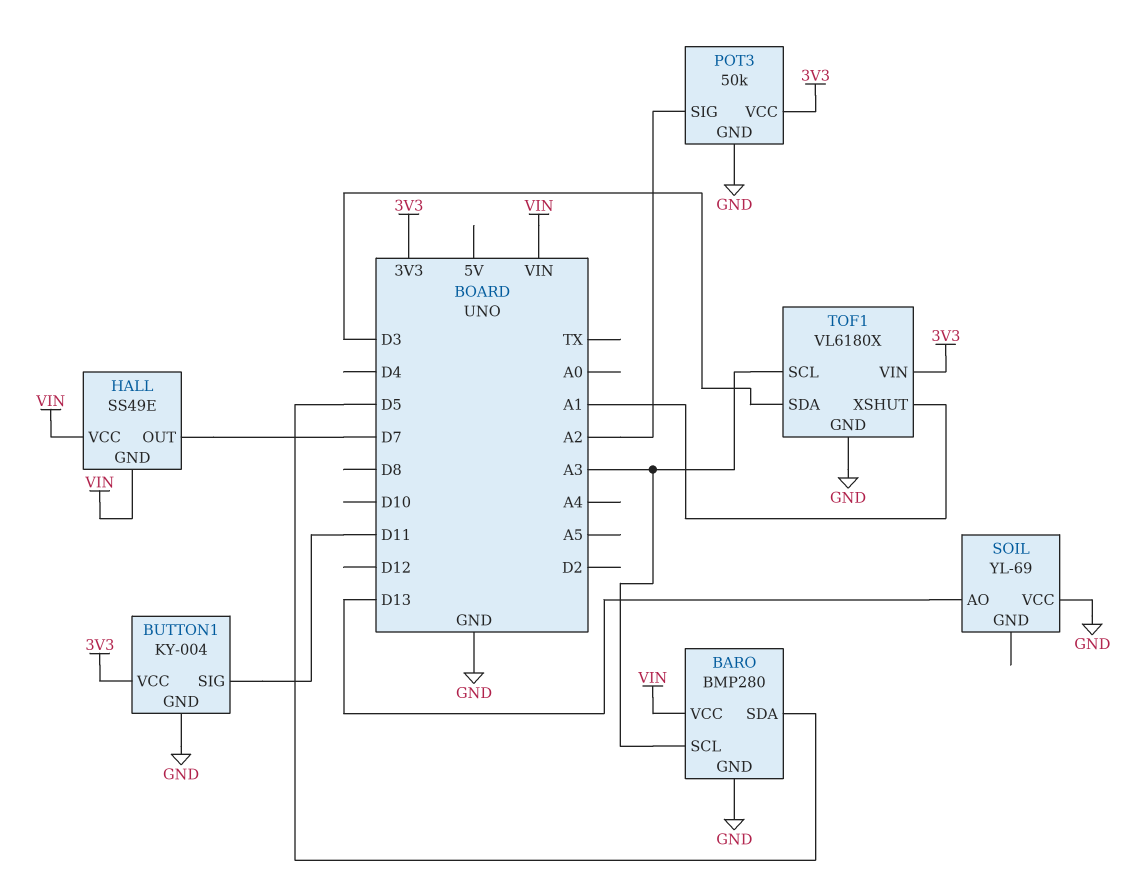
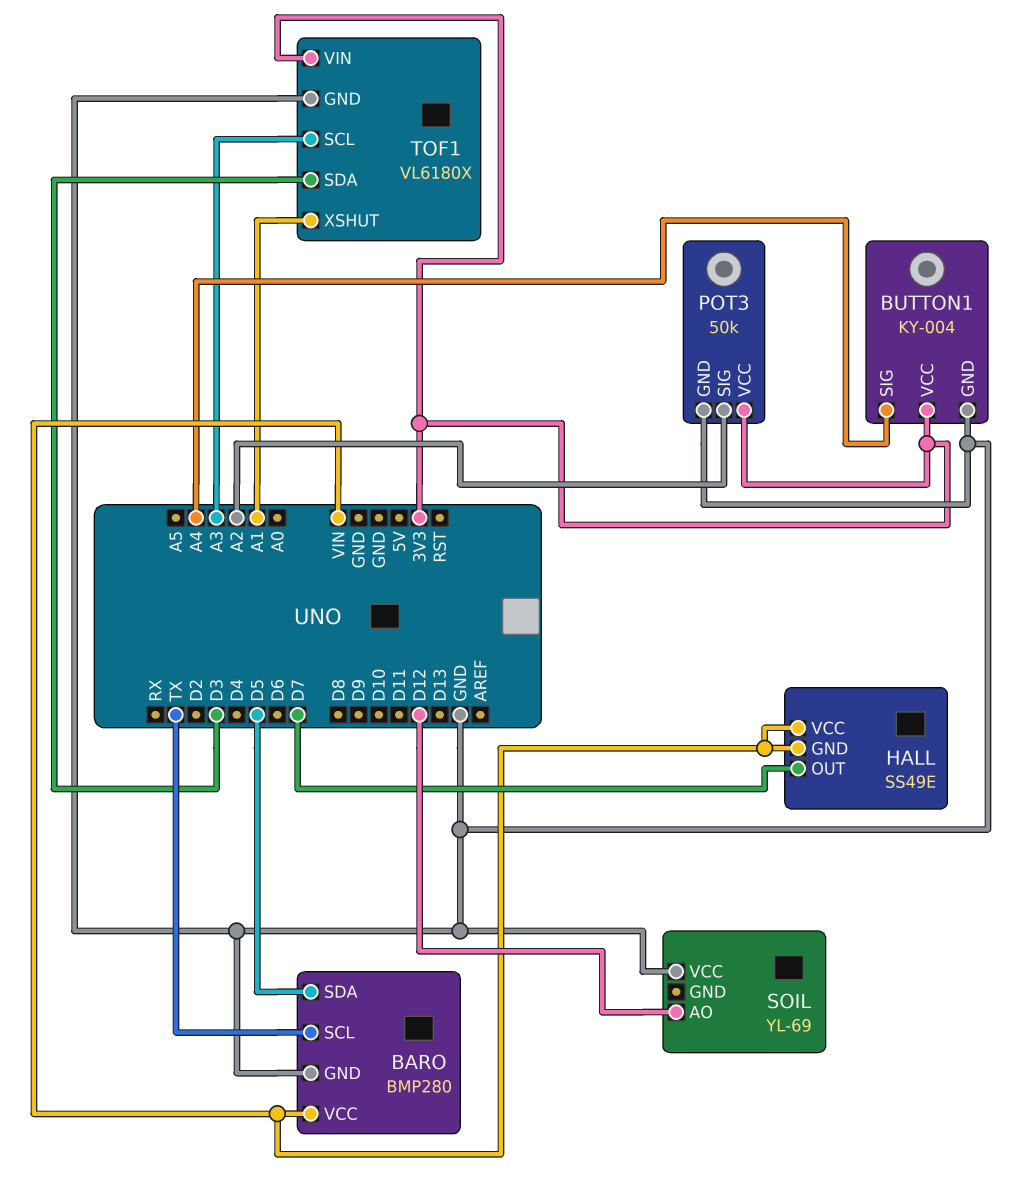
BARO pin SCL: A3 -> TX
BUTTON1 pin SIG: D11 -> A4
SOIL pin AO: D13 -> D12

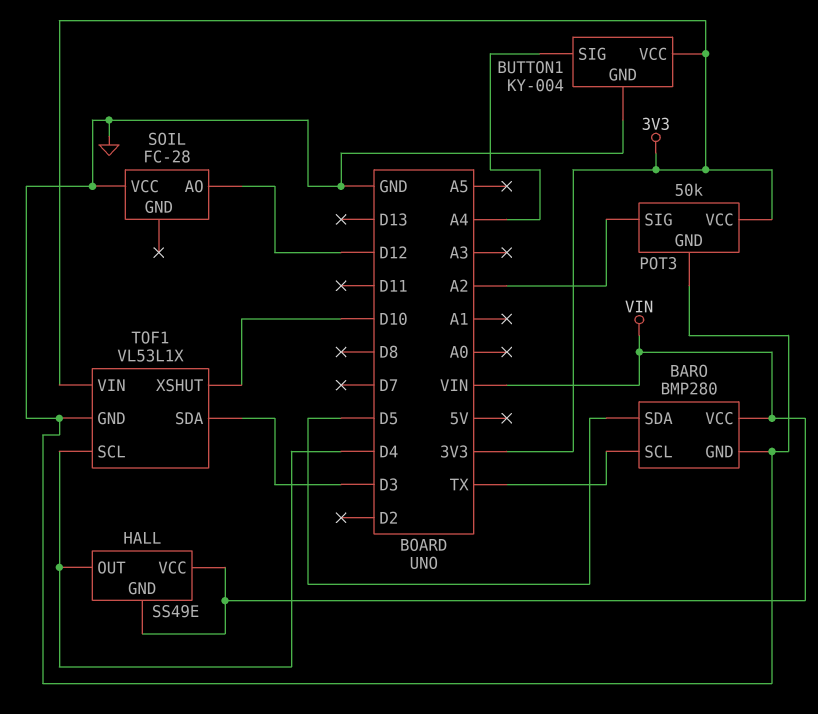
HALL pin OUT: D7 -> D4
SOIL: YL-69 -> FC-28
TOF1: VL6180X -> VL53L1X
TOF1 pin SCL: A3 -> D4
TOF1 pin XSHUT: A1 -> D10

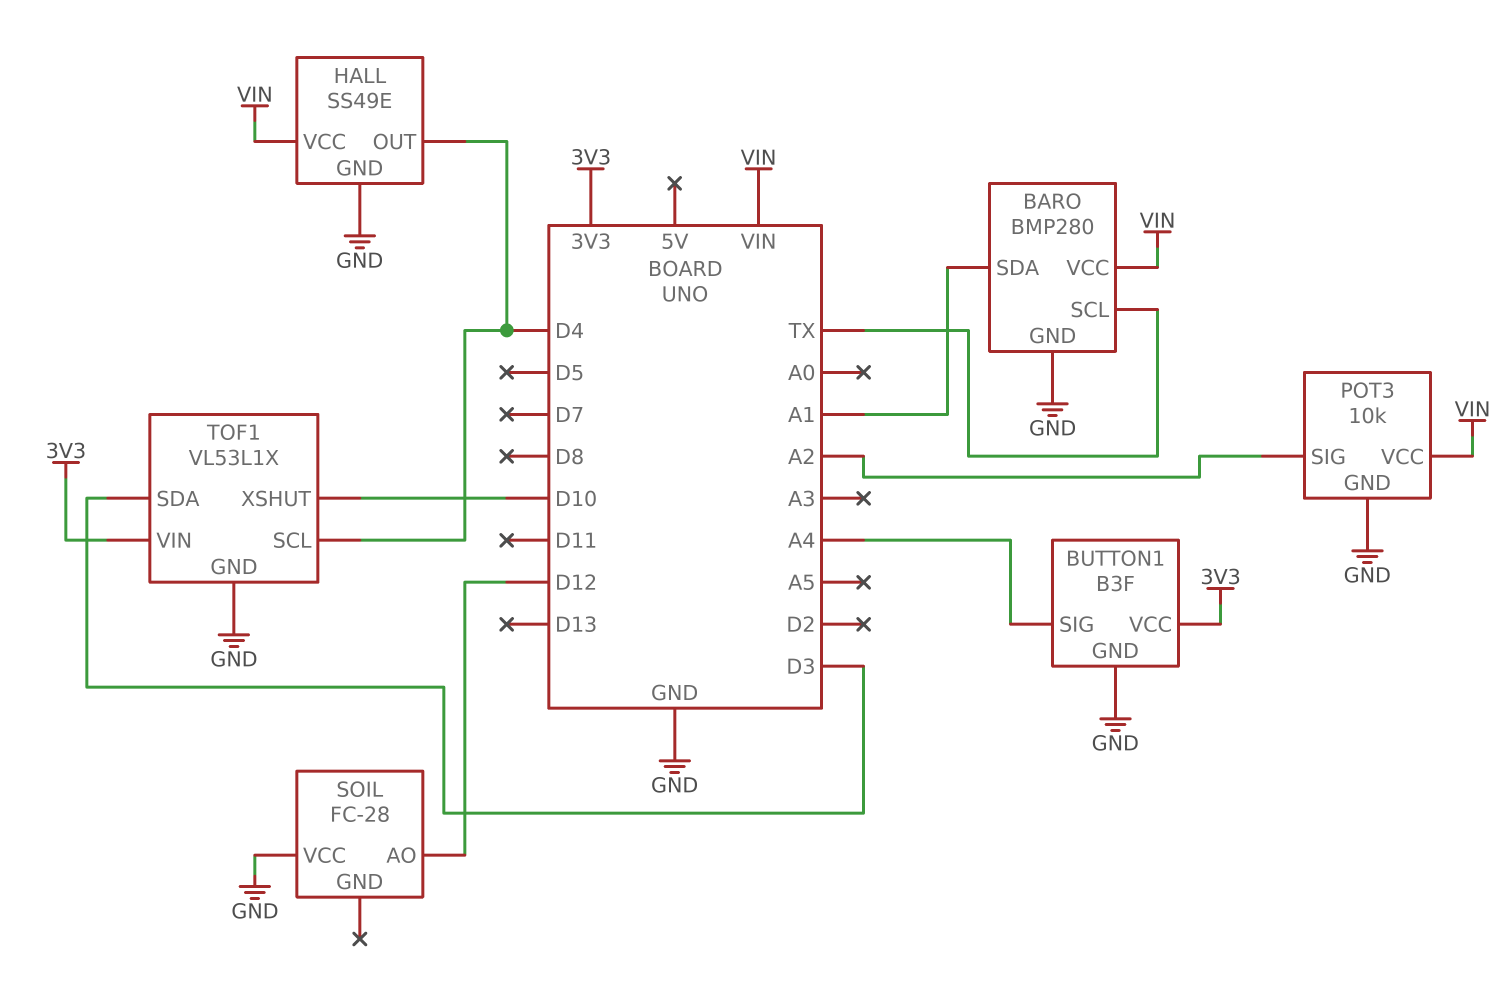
BARO pin SDA: D5 -> A1
BUTTON1: KY-004 -> B3F
HALL pin GND: VIN -> GND
POT3: 50k -> 10k
POT3 pin VCC: 3V3 -> VIN

